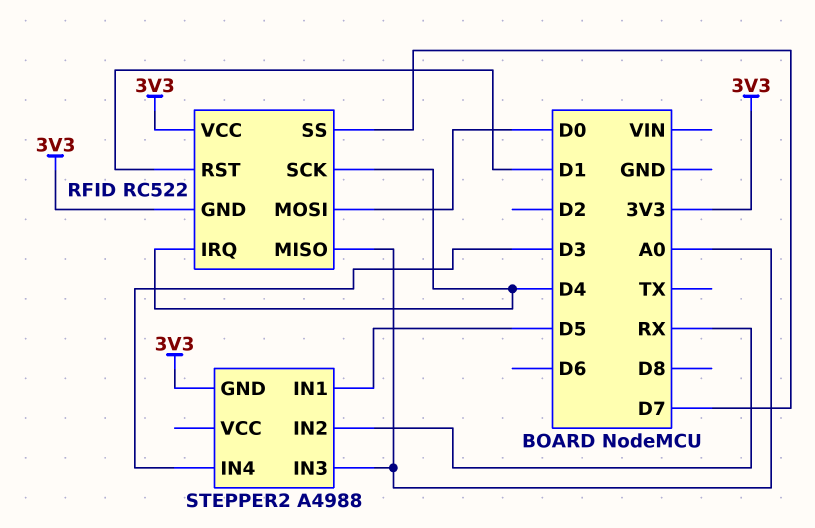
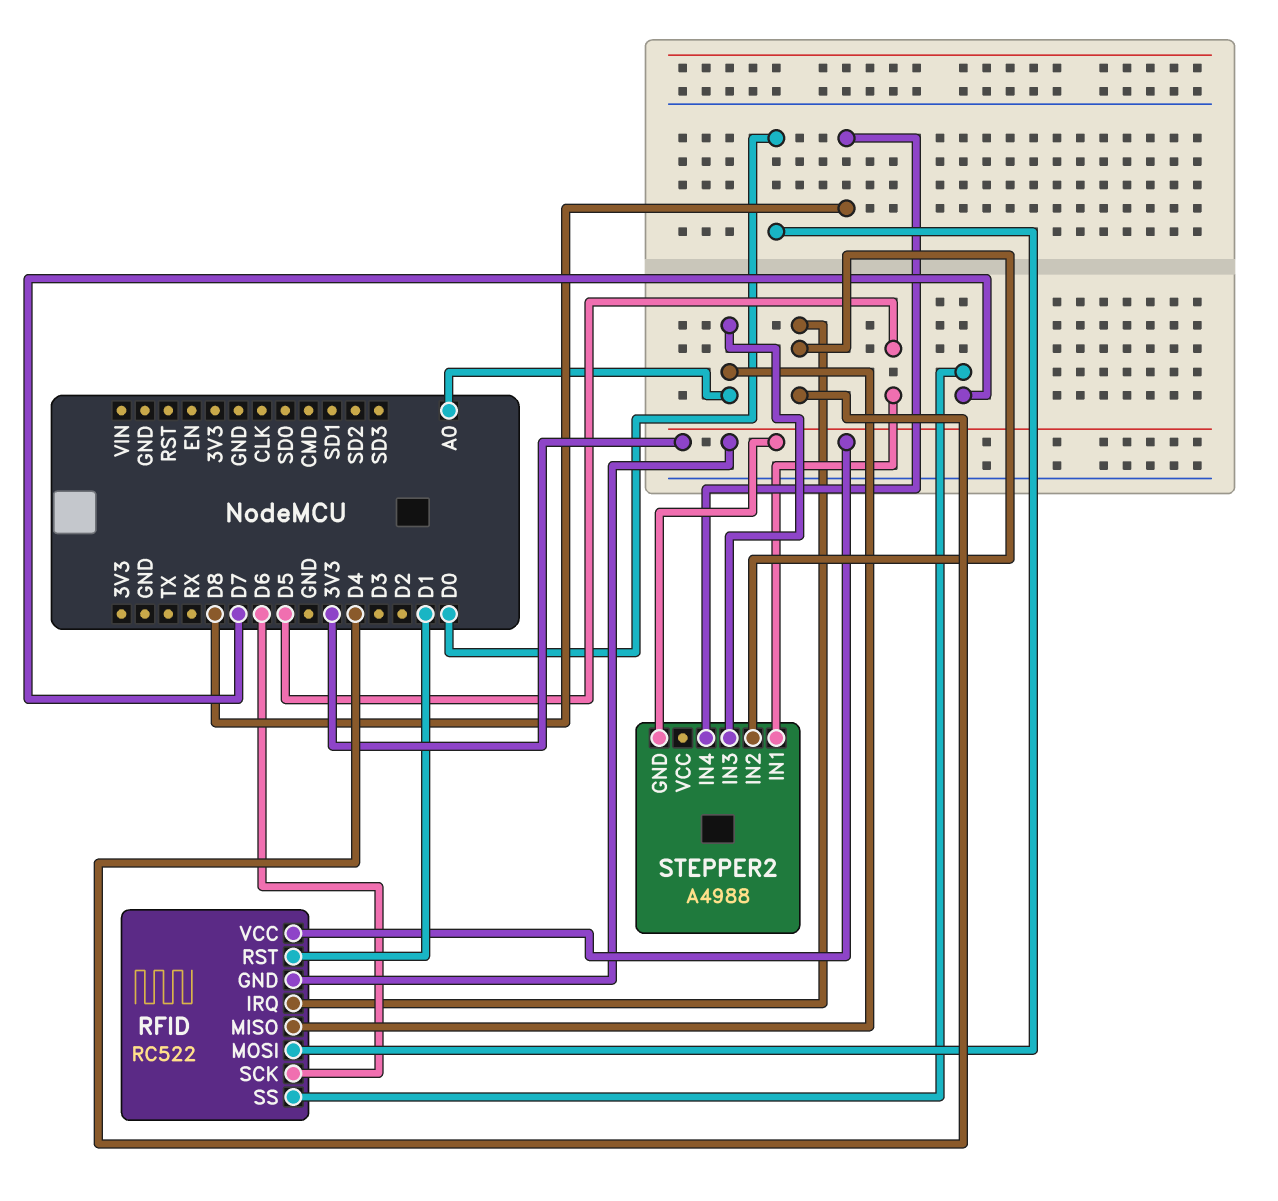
RFID pin SCK: D4 -> D6
STEPPER2 pin IN2: RX -> D4
STEPPER2 pin IN4: D3 -> D8

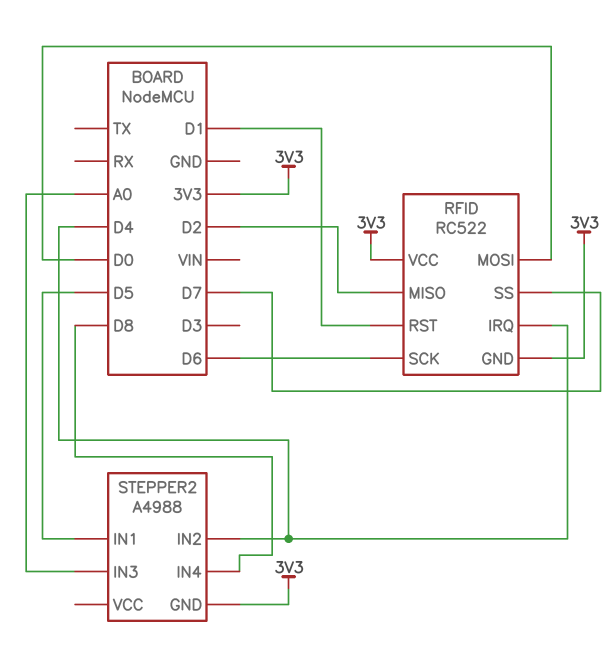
RFID pin MISO: A0 -> D2

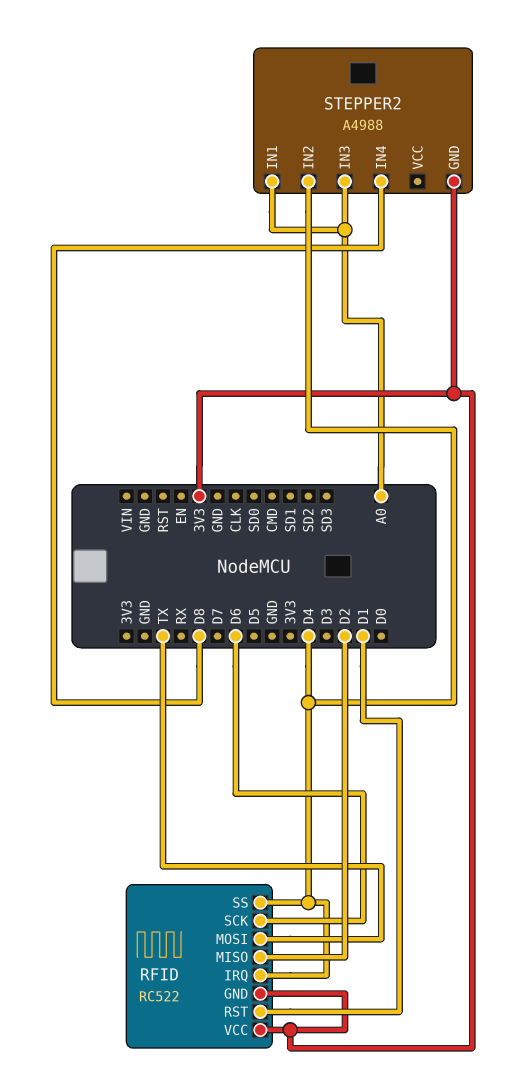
RFID pin MOSI: D0 -> TX
RFID pin SS: D7 -> D4
STEPPER2 pin IN1: D5 -> A0

